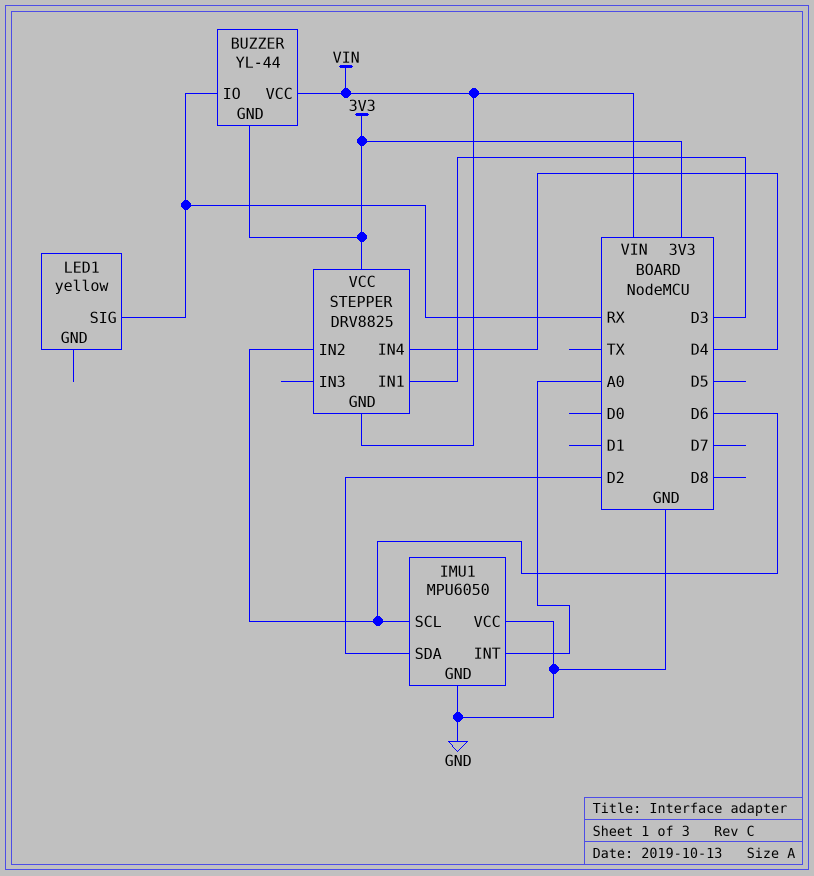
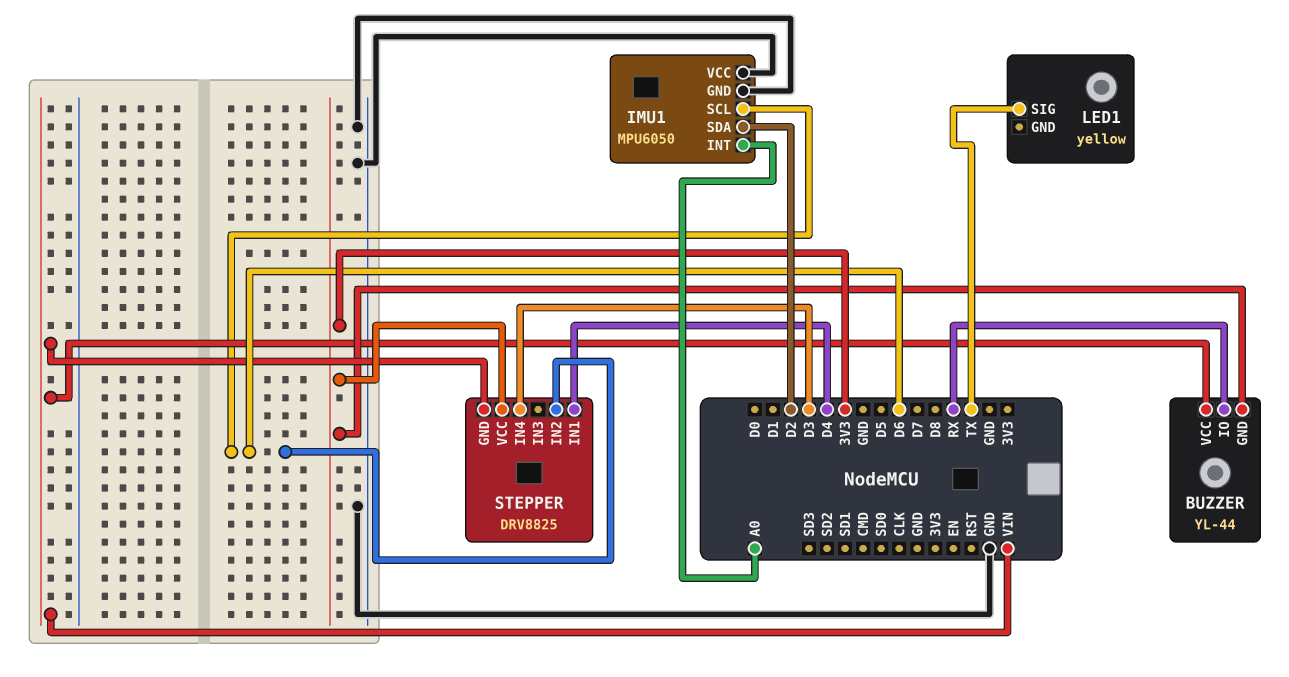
LED1 pin SIG: RX -> TX
STEPPER pin IN1: D3 -> D4
STEPPER pin IN4: D4 -> D3

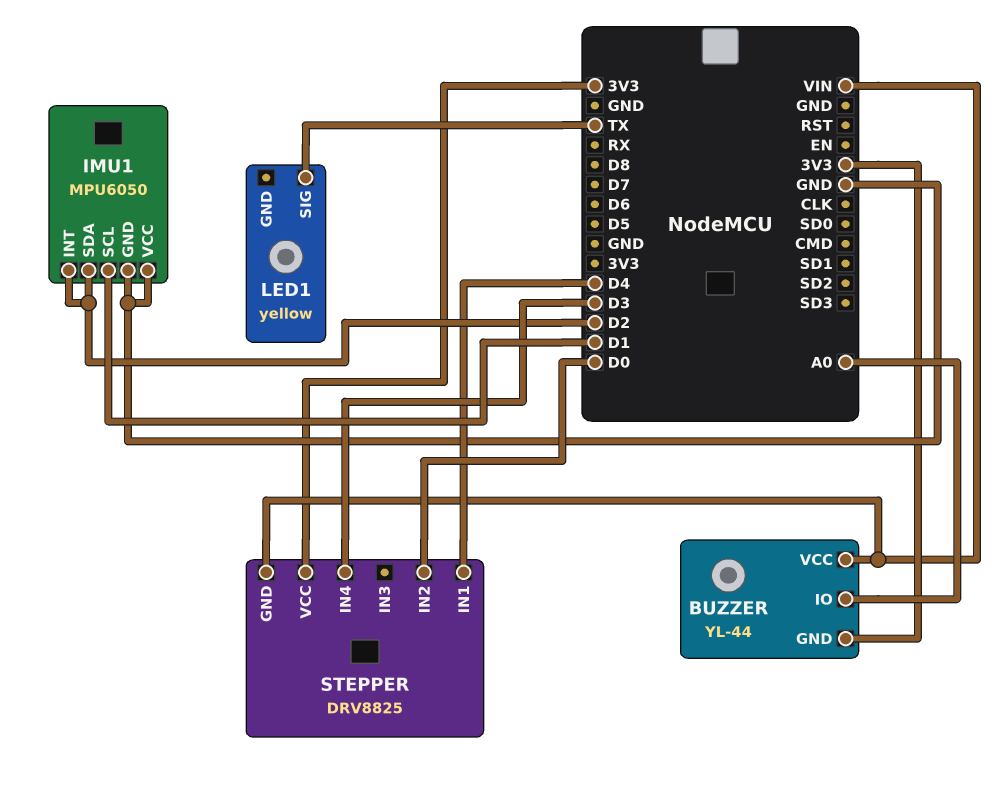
BUZZER pin IO: RX -> A0
IMU1 pin INT: A0 -> D2
IMU1 pin SCL: D6 -> D1
STEPPER pin IN2: D6 -> D0

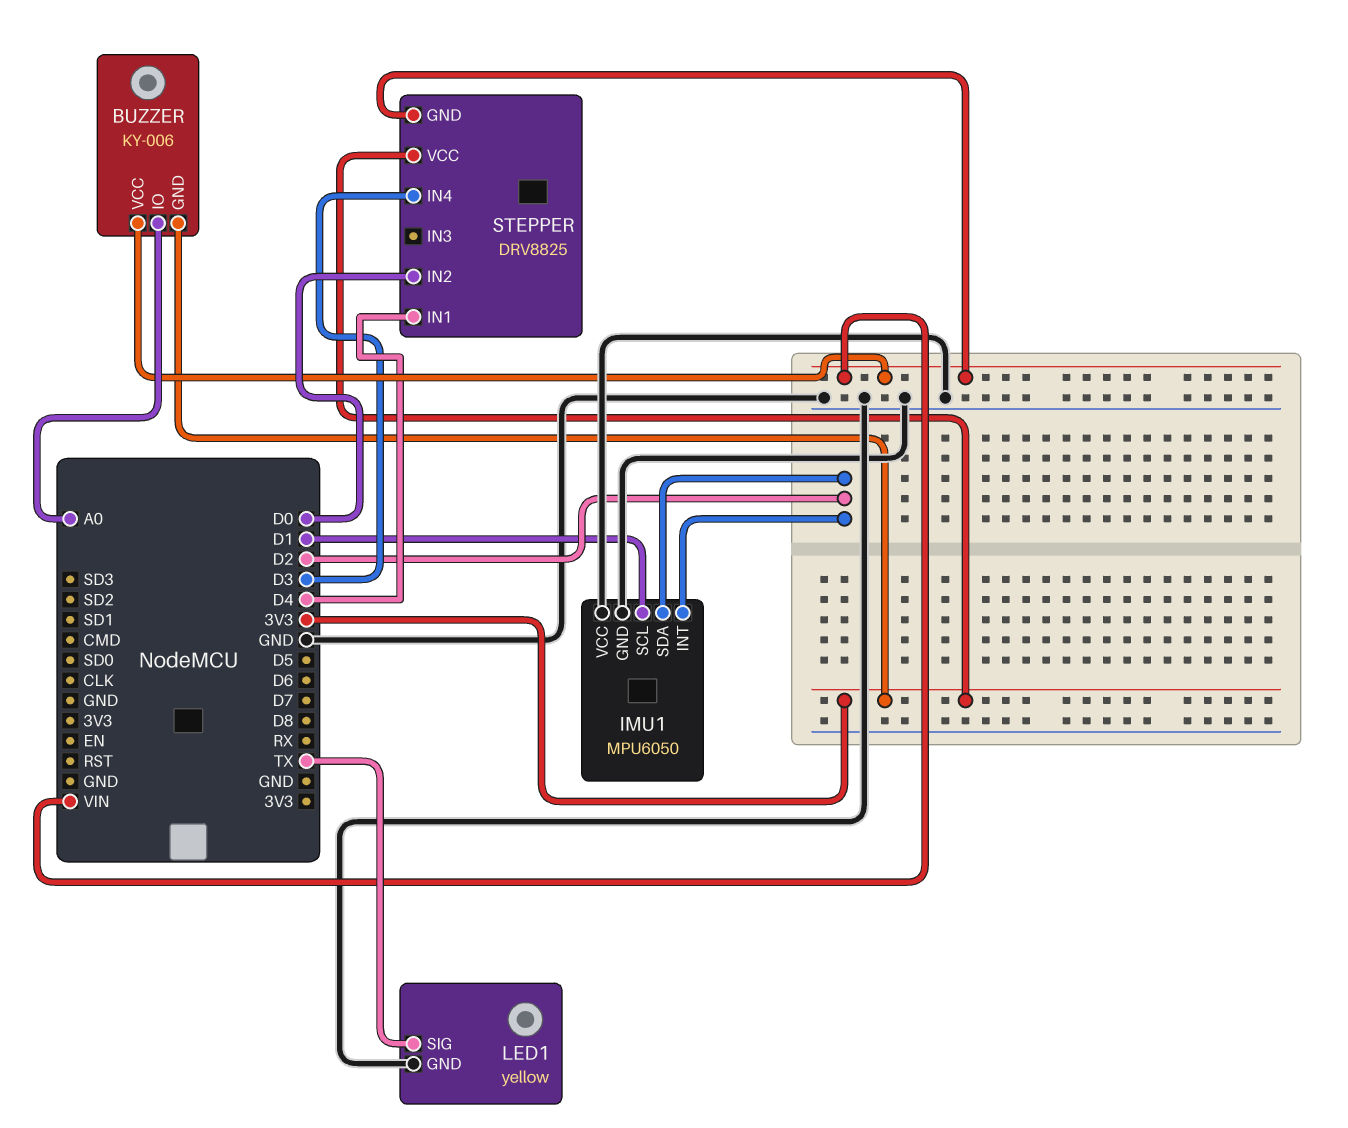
BUZZER: YL-44 -> KY-006
LED1 pin GND: none -> GND

